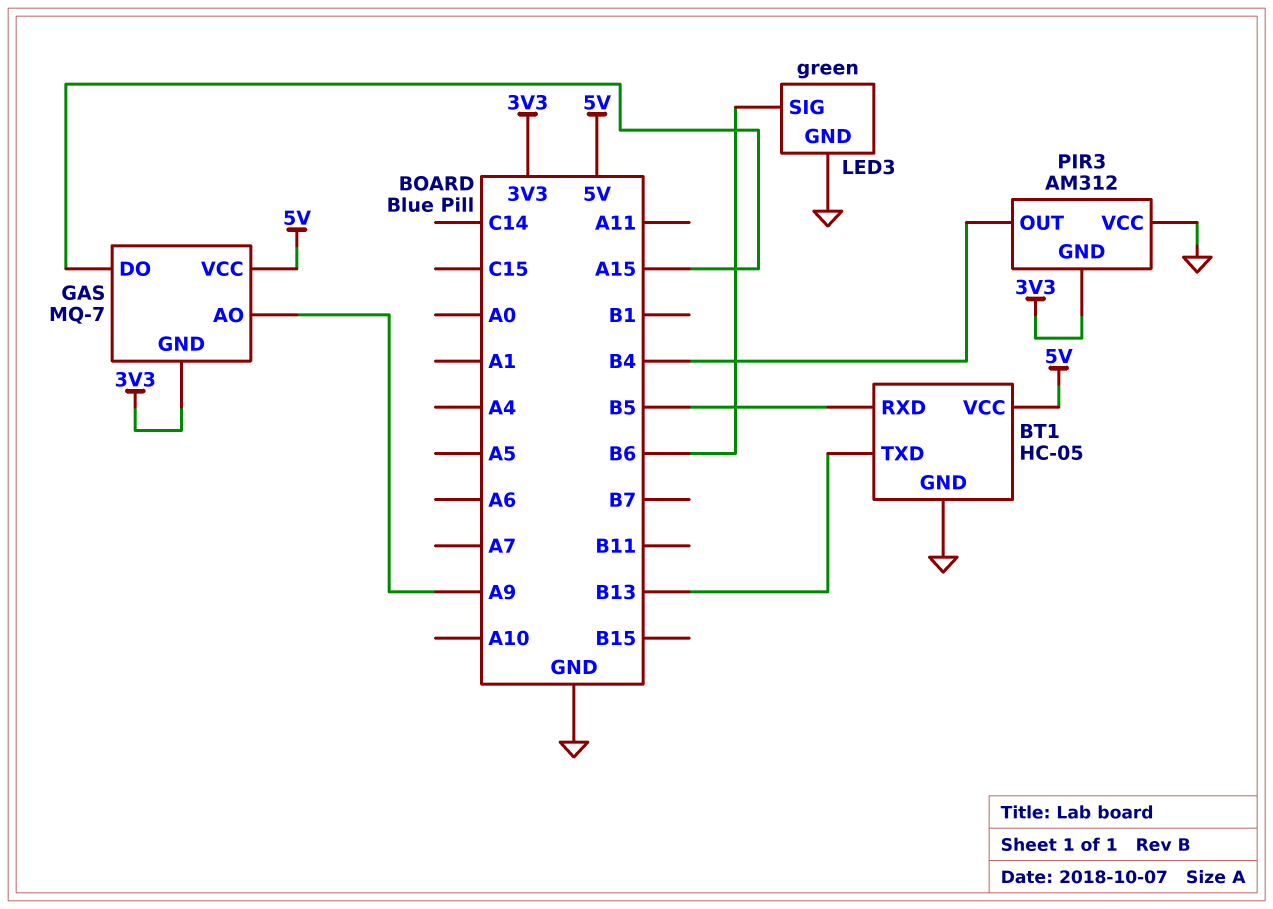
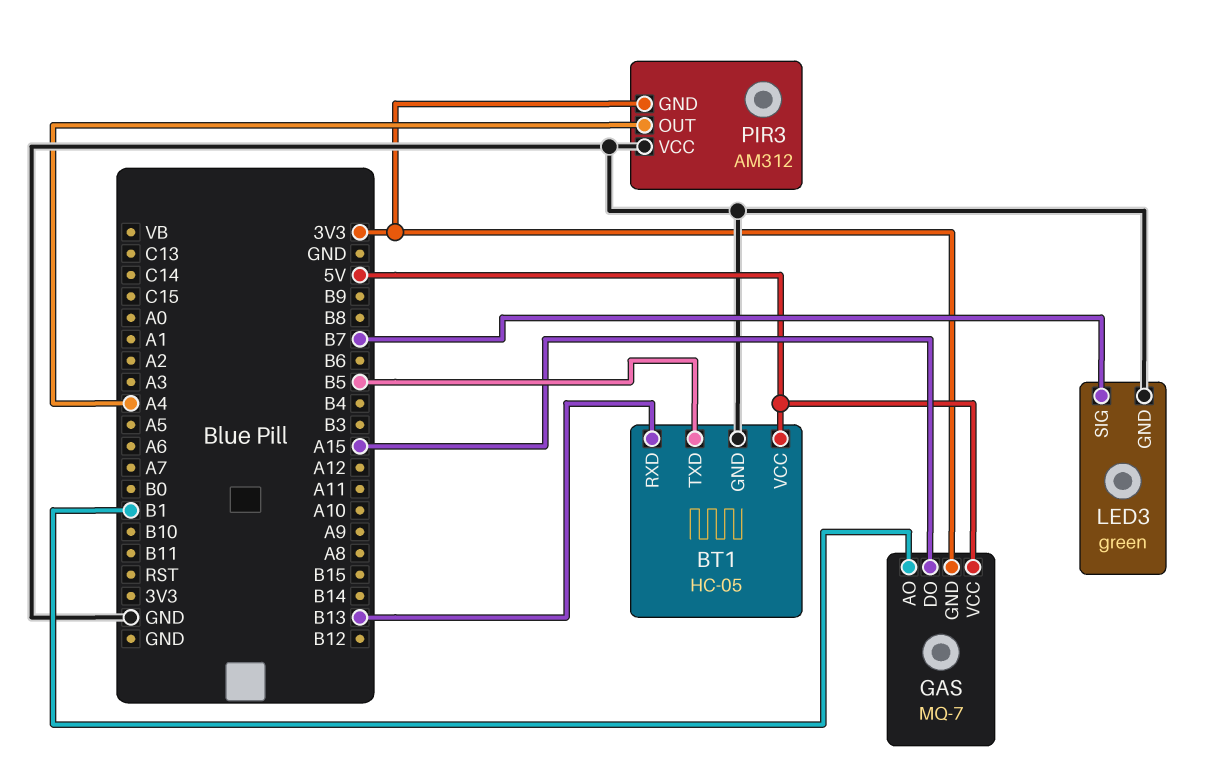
BT1 pin RXD: B5 -> B13
BT1 pin TXD: B13 -> B5
GAS pin AO: A9 -> B1
LED3 pin SIG: B6 -> B7
PIR3 pin OUT: B4 -> A4

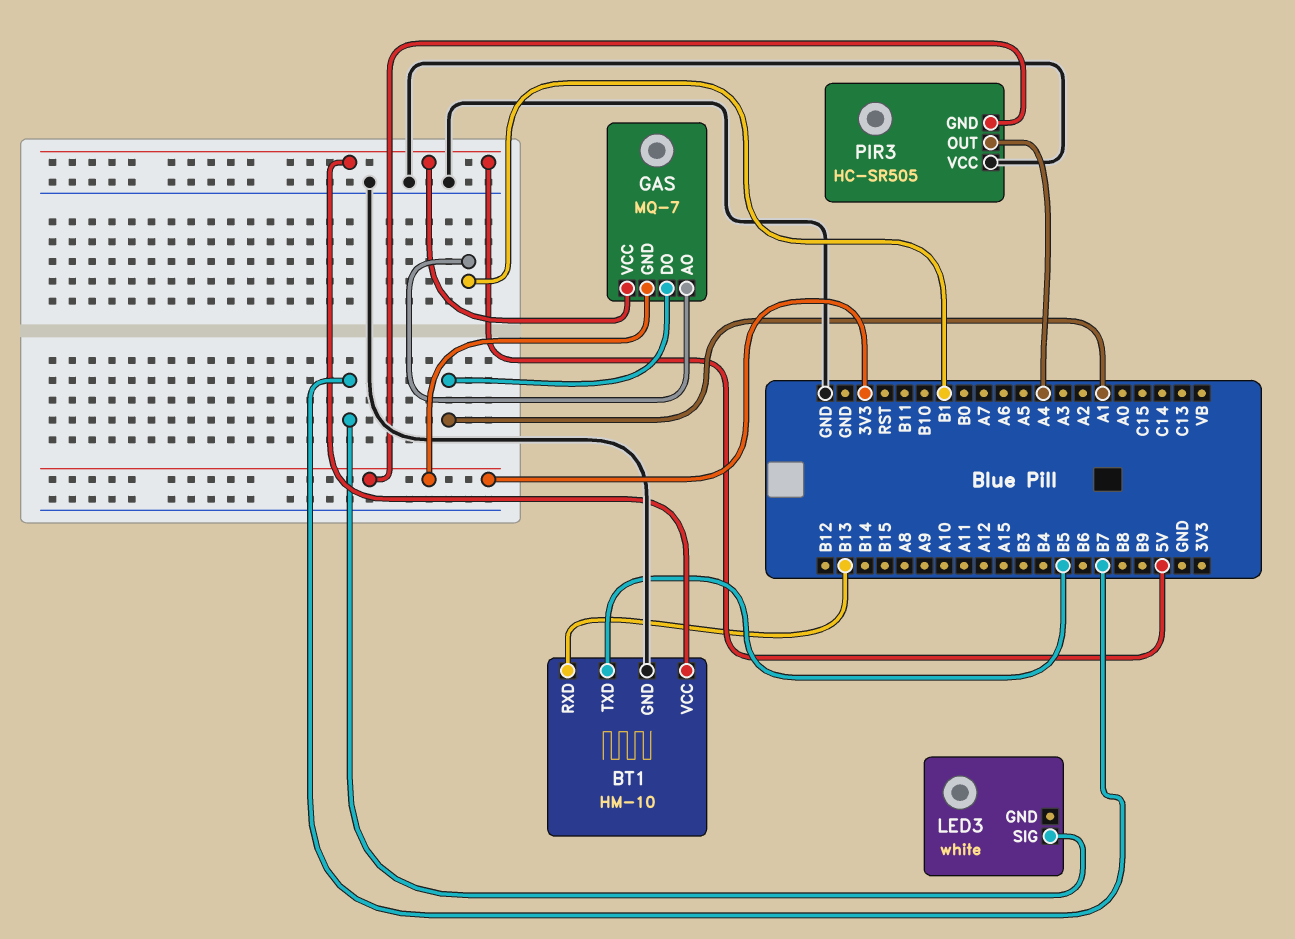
BT1: HC-05 -> HM-10
GAS pin DO: A15 -> A1
LED3: green -> white
LED3 pin GND: GND -> none
PIR3: AM312 -> HC-SR505

